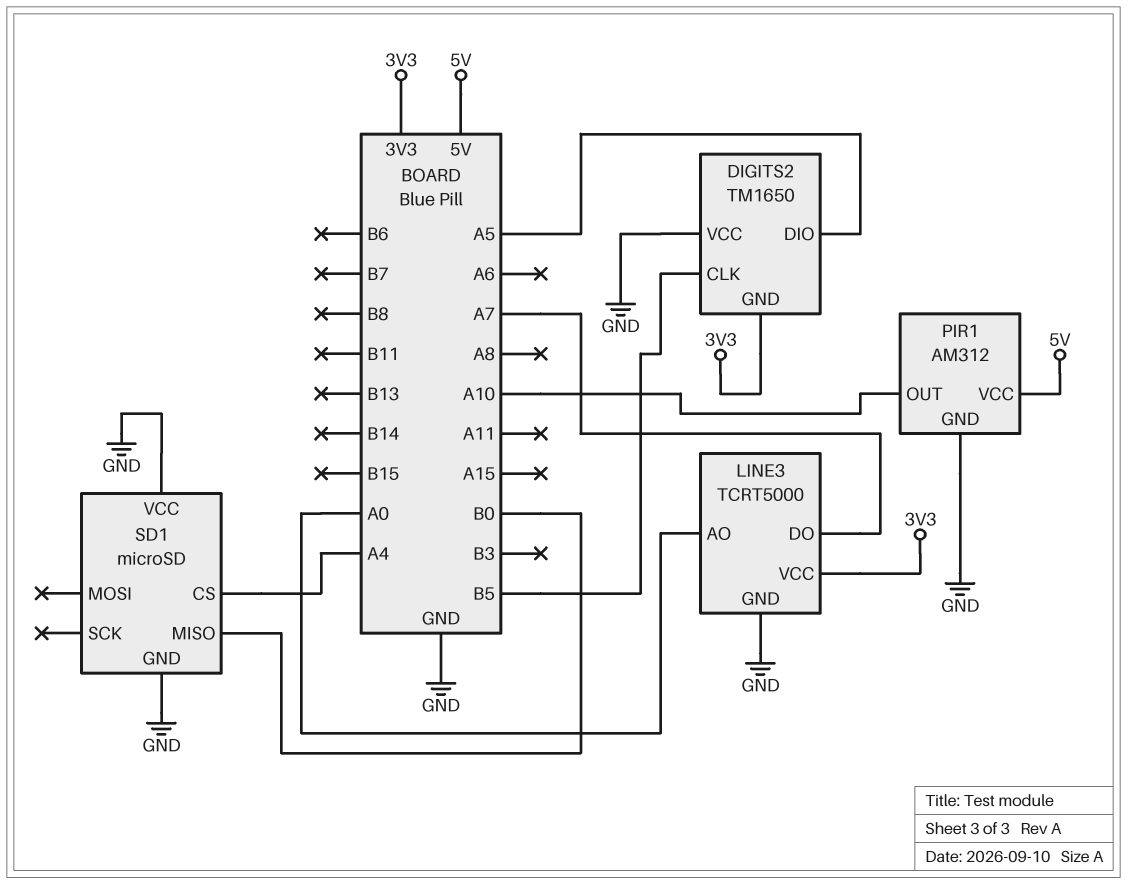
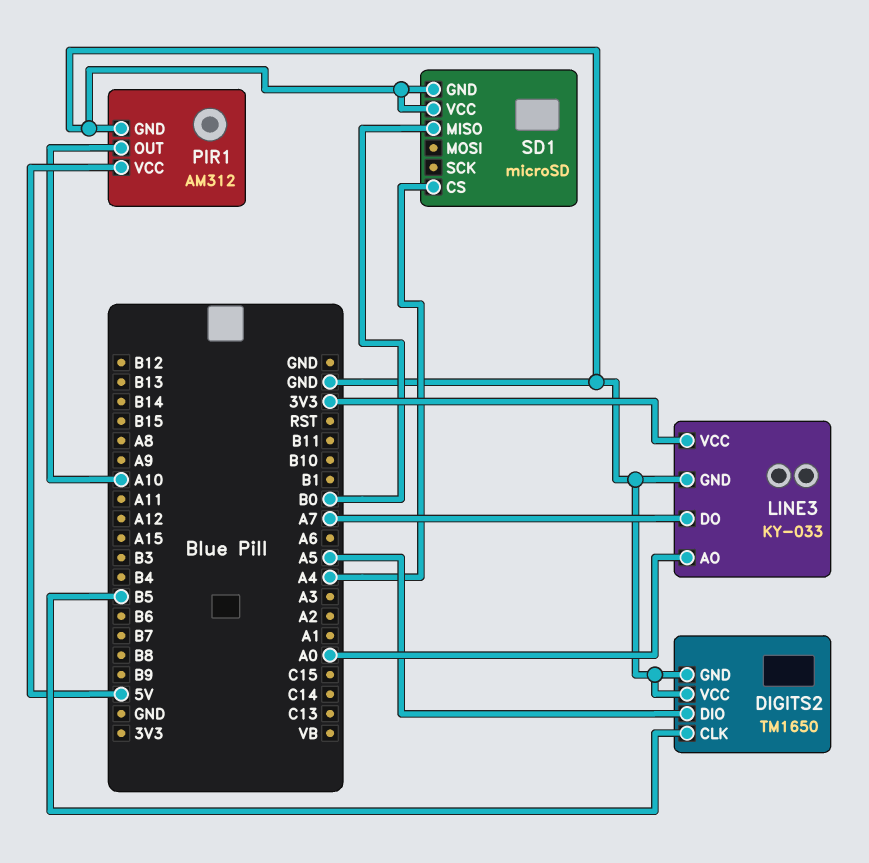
DIGITS2 pin GND: 3V3 -> GND
LINE3: TCRT5000 -> KY-033

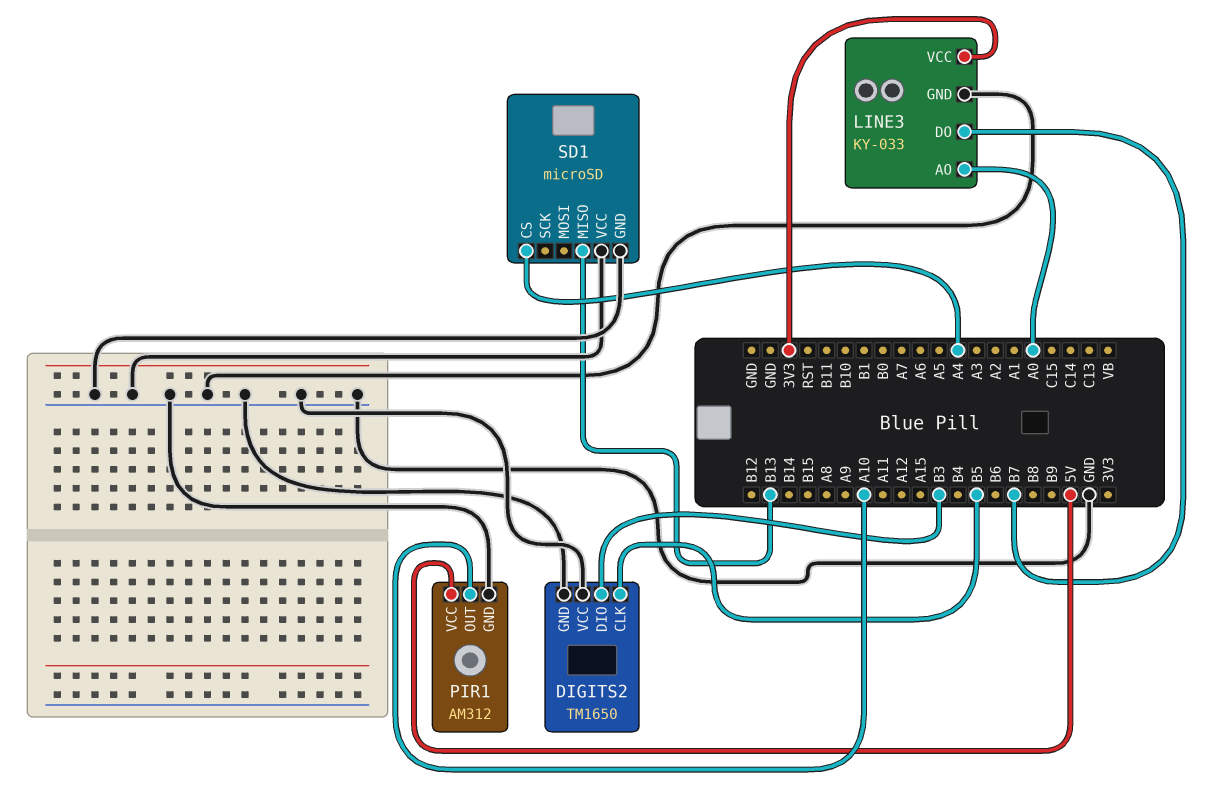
DIGITS2 pin DIO: A5 -> B3
LINE3 pin DO: A7 -> B7
SD1 pin MISO: B0 -> B13

